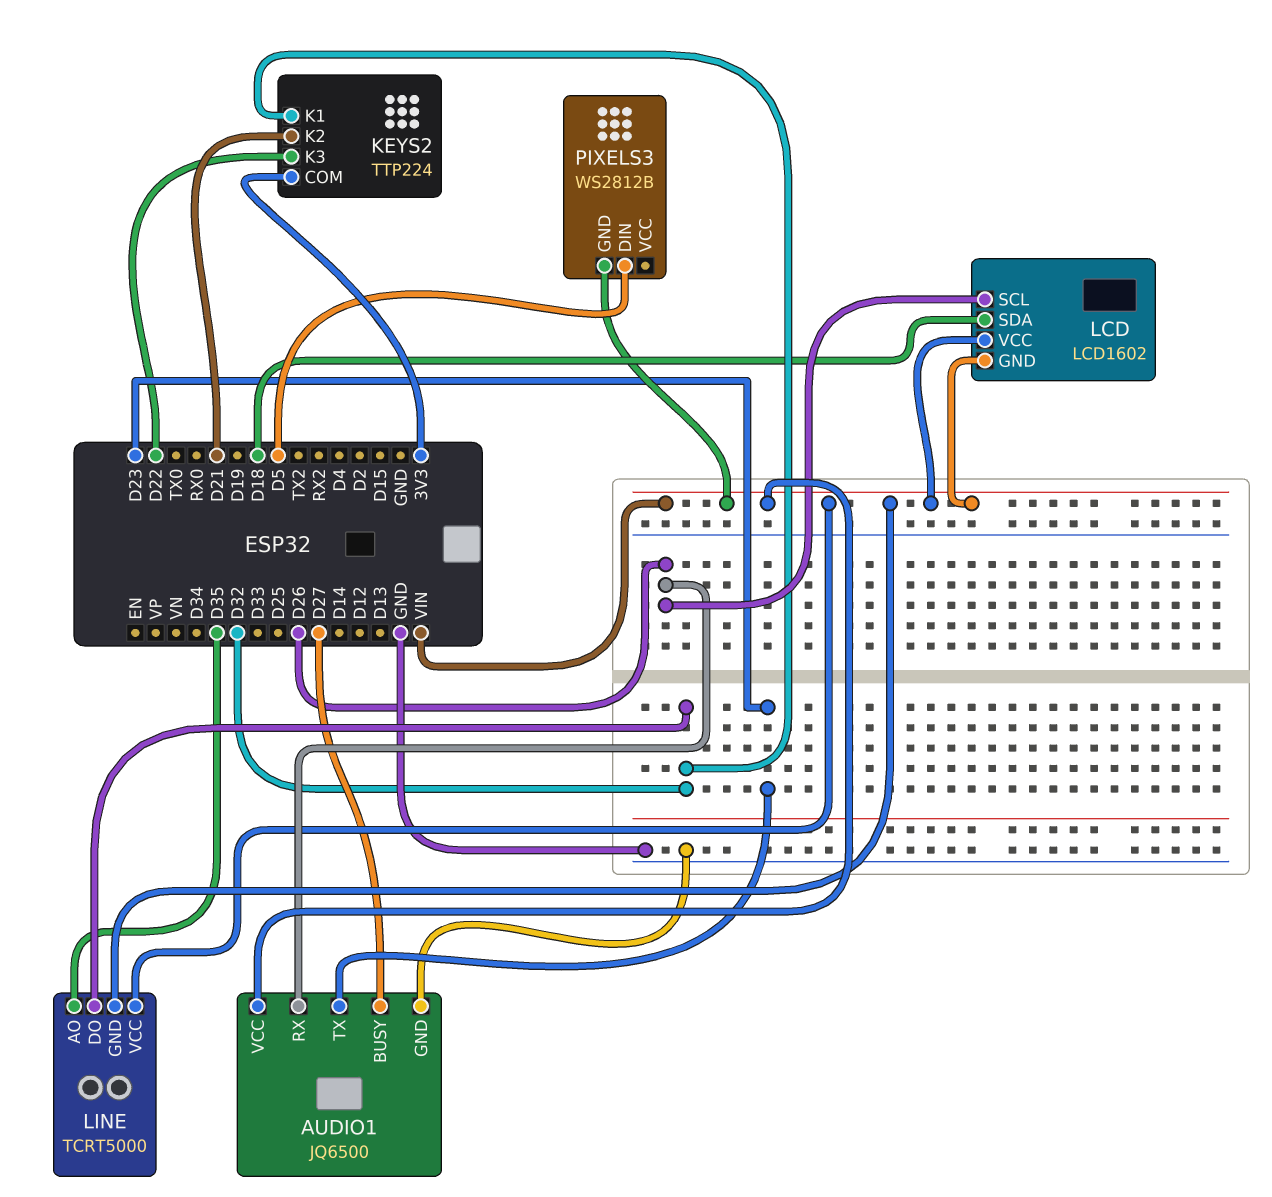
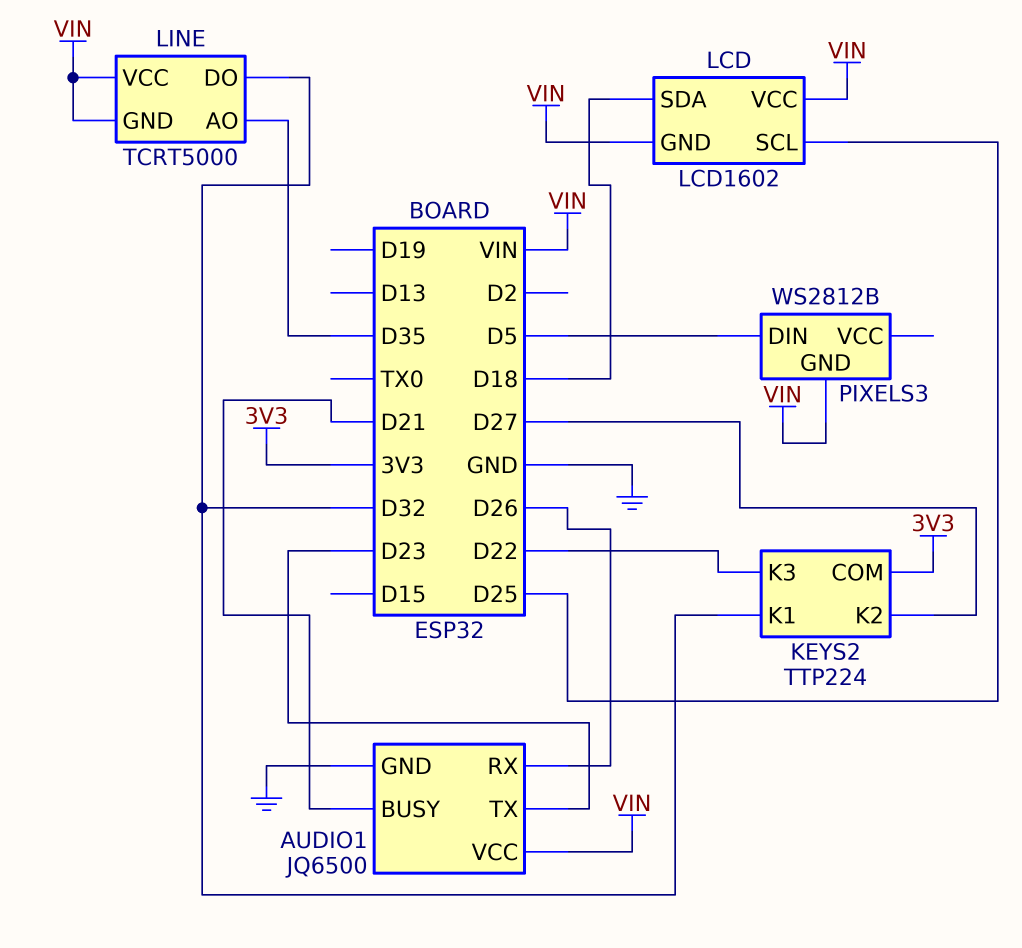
AUDIO1 pin BUSY: D27 -> D21
KEYS2 pin K2: D21 -> D27
LCD pin SCL: D26 -> D25

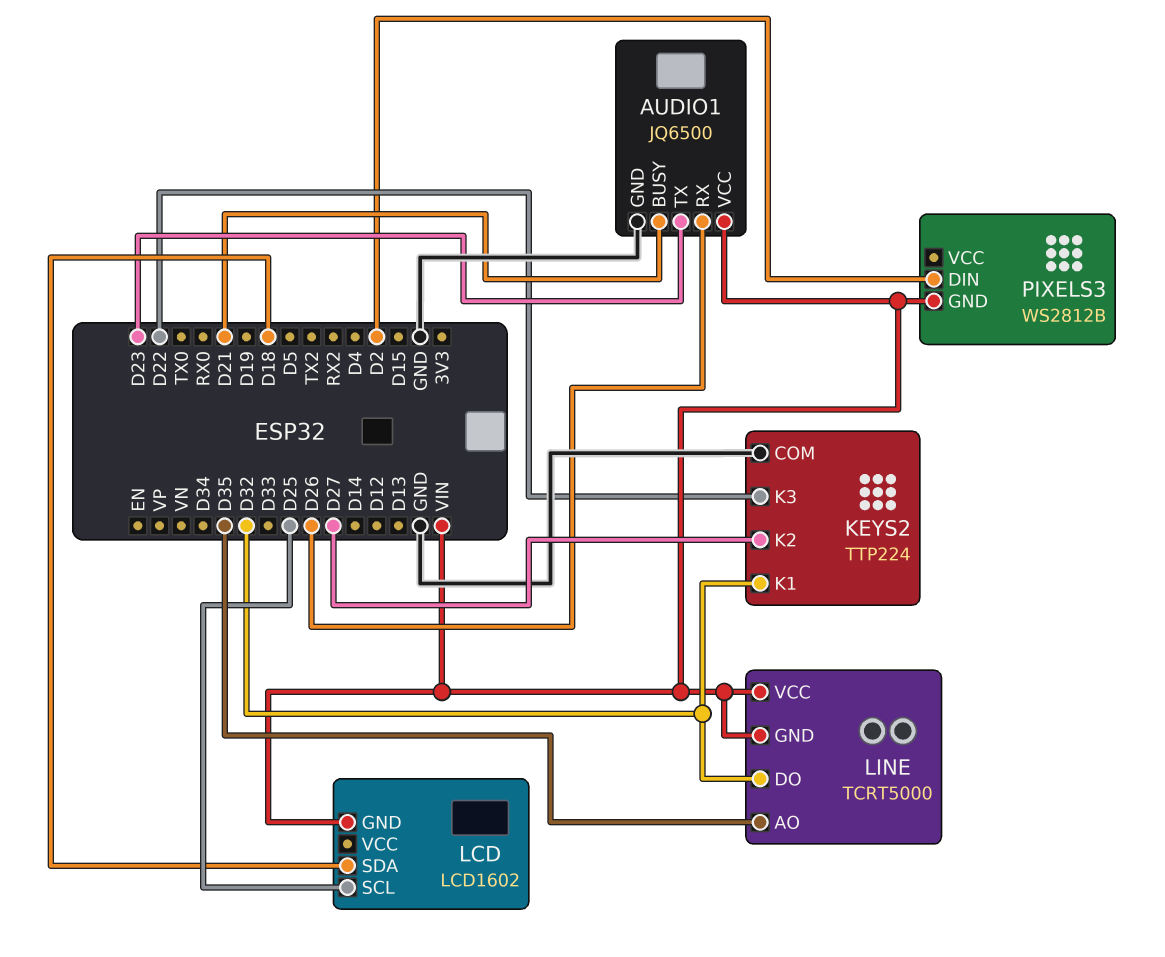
KEYS2 pin COM: 3V3 -> GND
LCD pin VCC: VIN -> none
PIXELS3 pin DIN: D5 -> D2

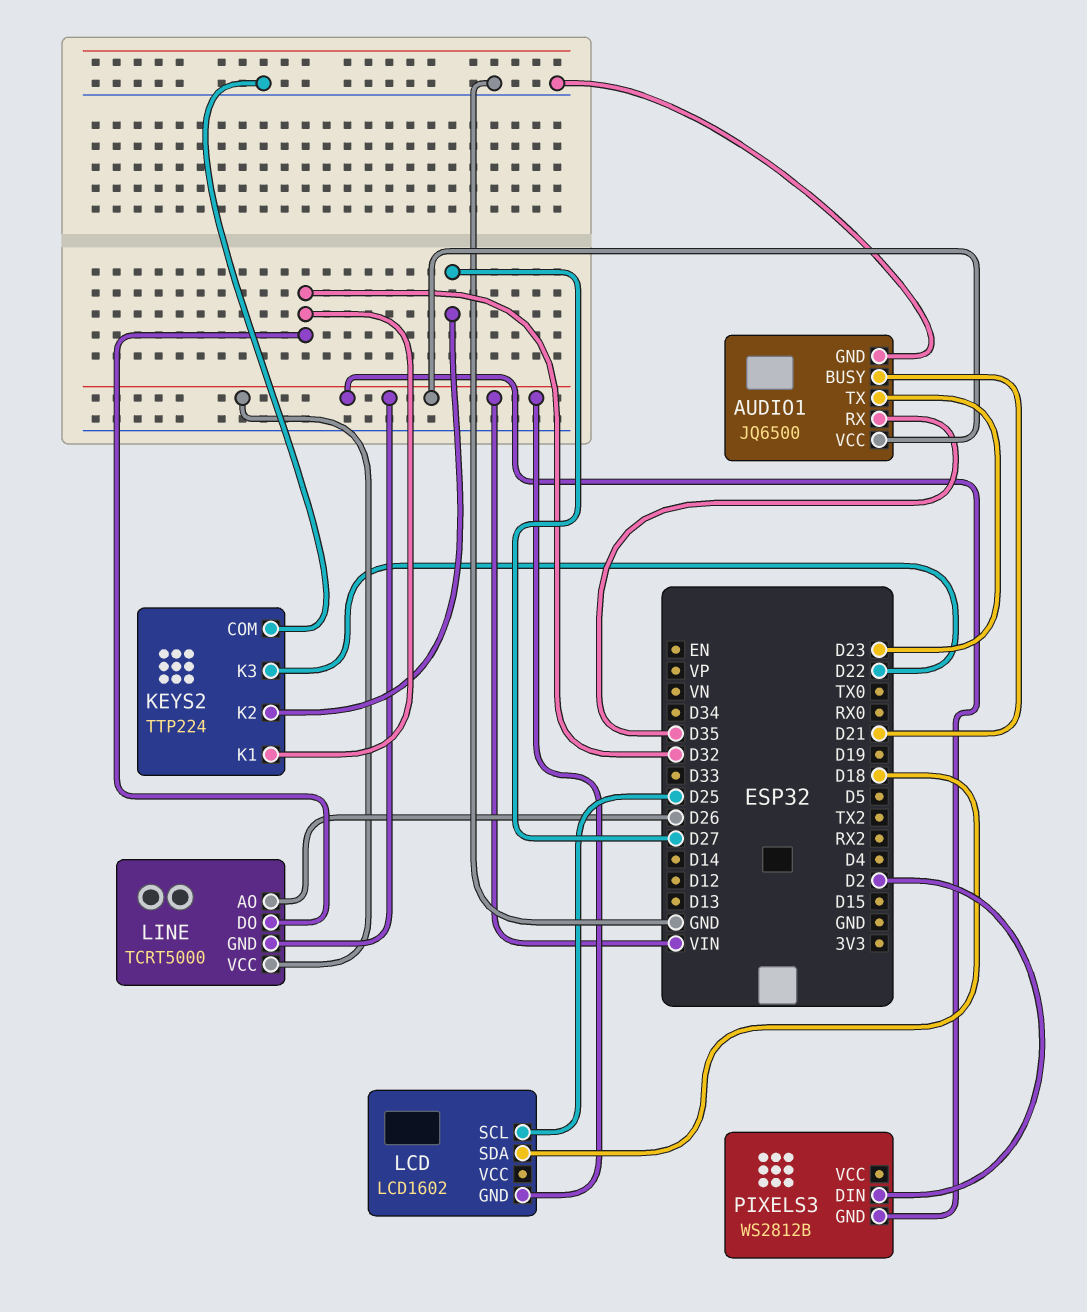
AUDIO1 pin RX: D26 -> D35
LINE pin AO: D35 -> D26

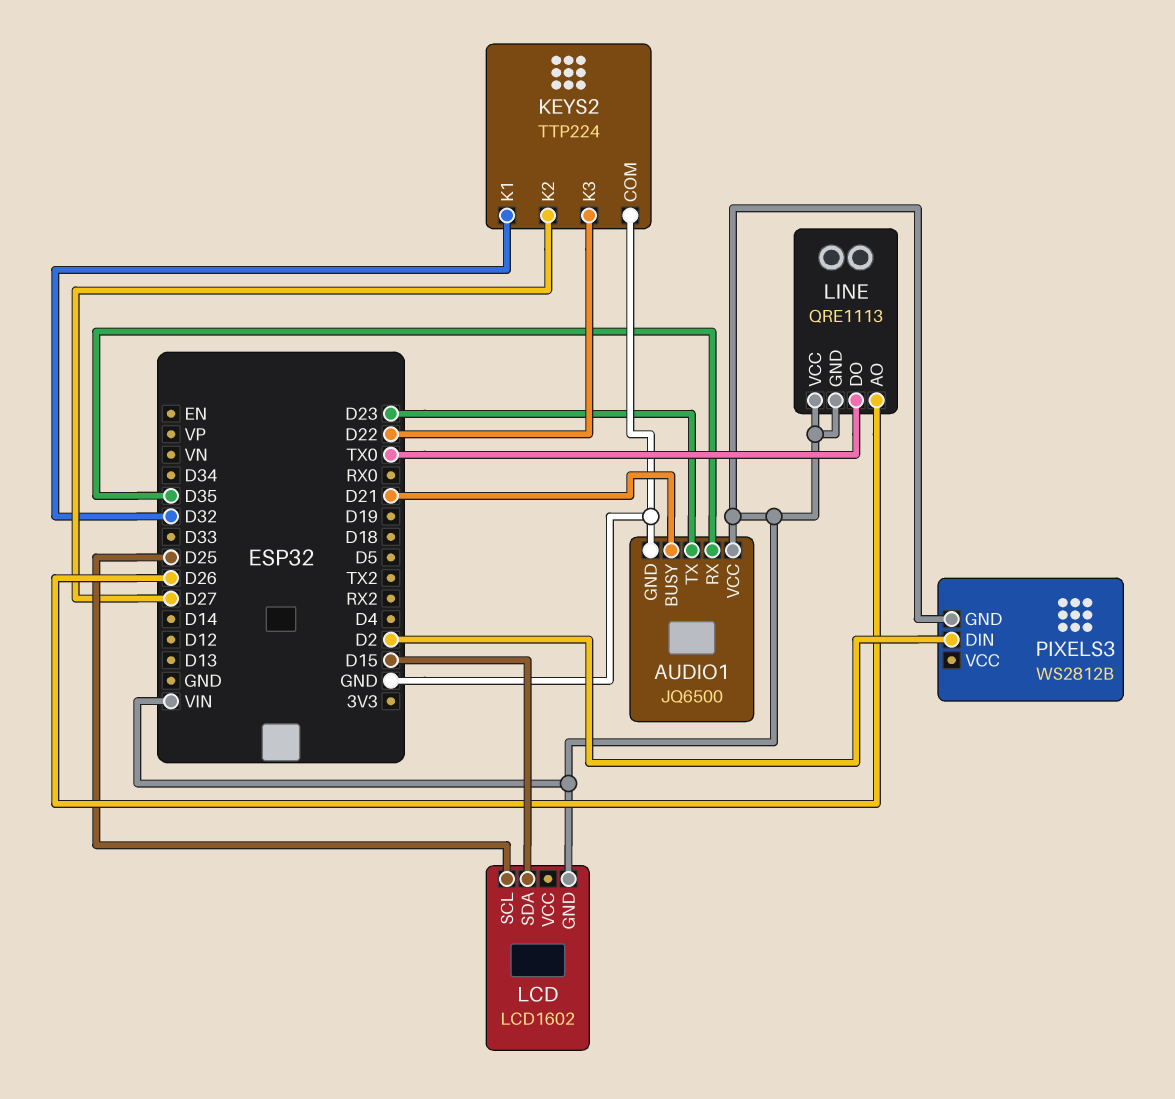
LCD pin SDA: D18 -> D15
LINE: TCRT5000 -> QRE1113
LINE pin DO: D32 -> TX0

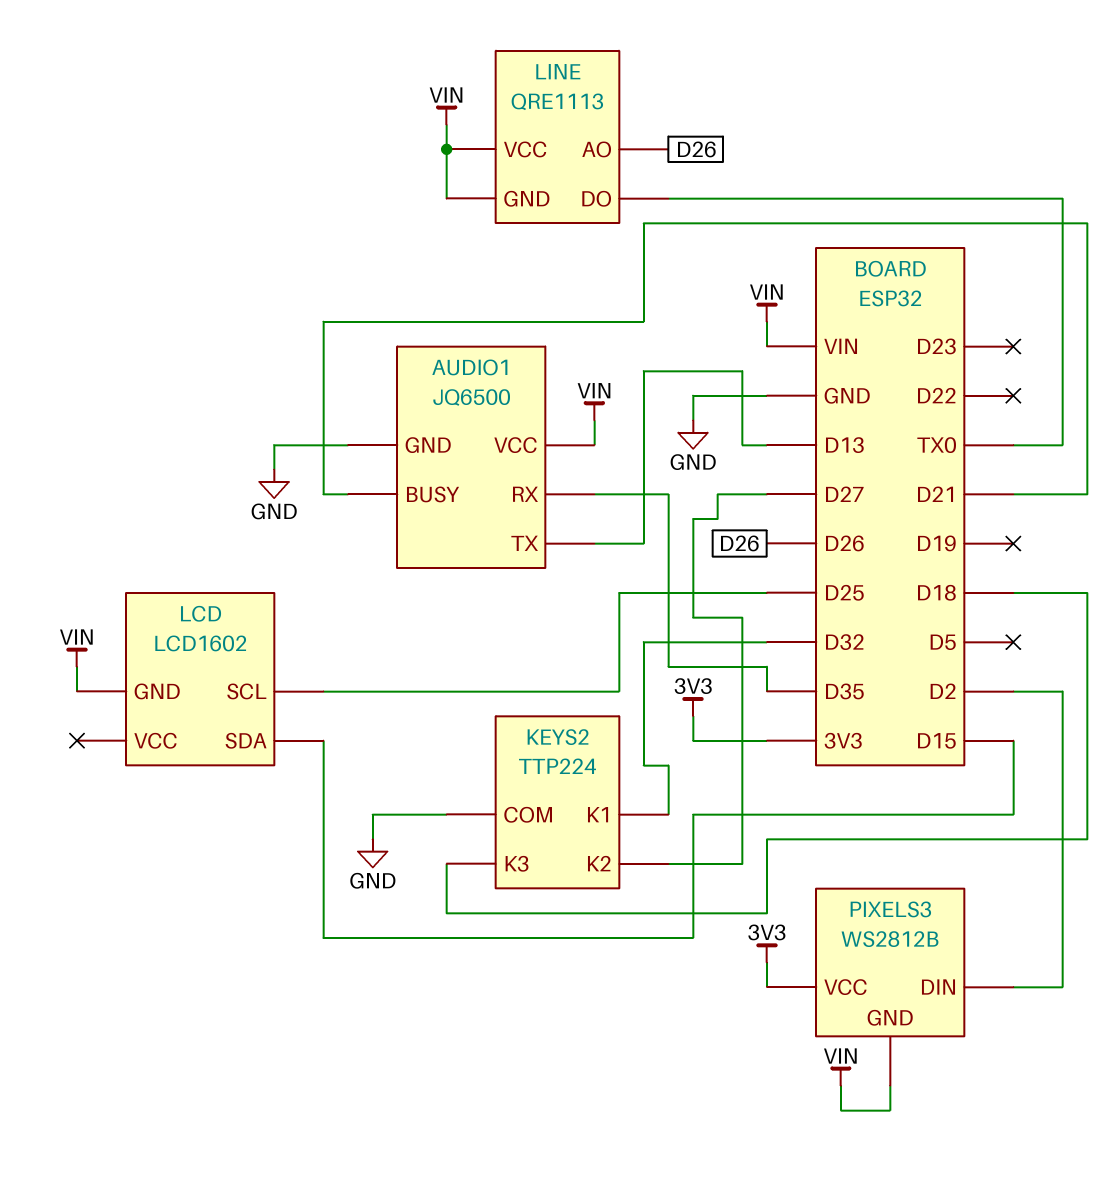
AUDIO1 pin TX: D23 -> D13
KEYS2 pin K3: D22 -> D18
PIXELS3 pin VCC: none -> 3V3

